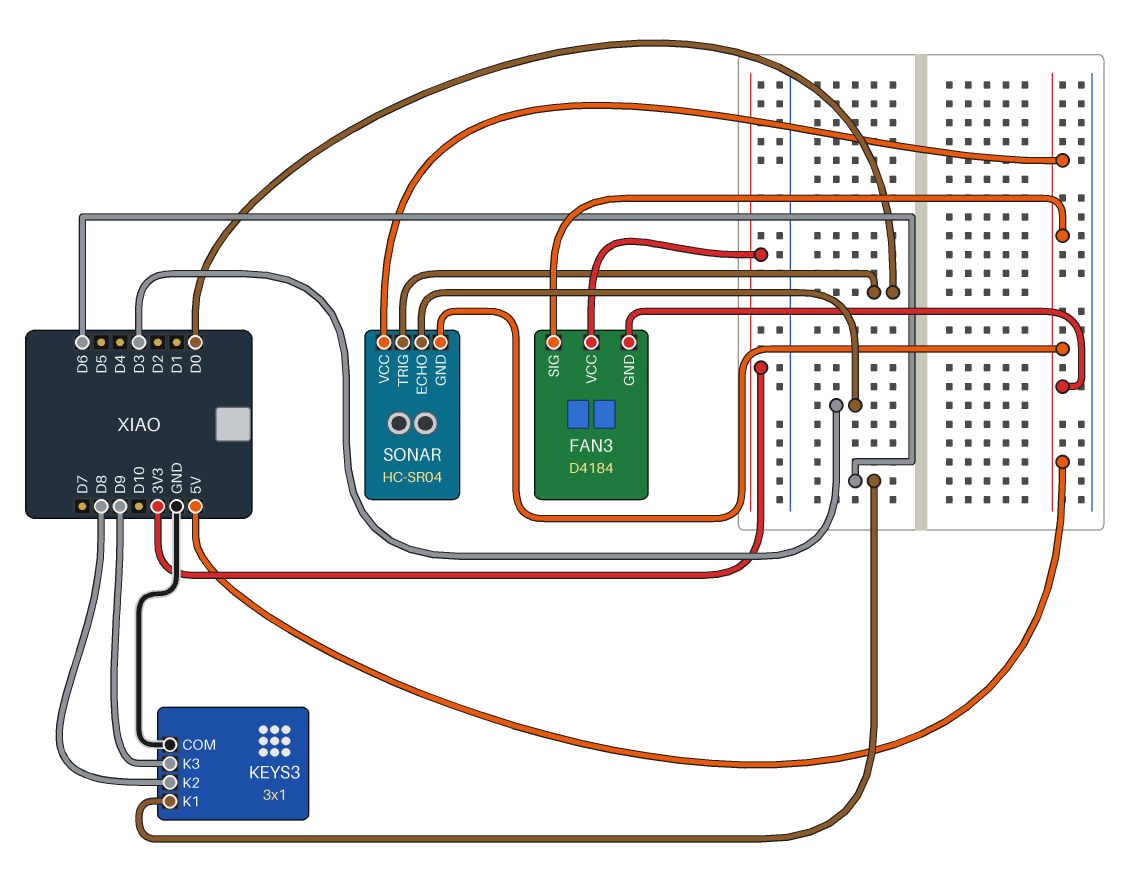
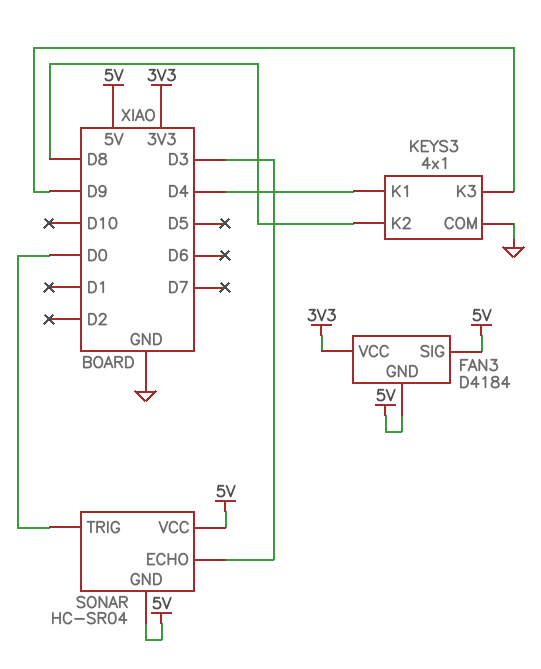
KEYS3: 3x1 -> 4x1
KEYS3 pin K1: D6 -> D4

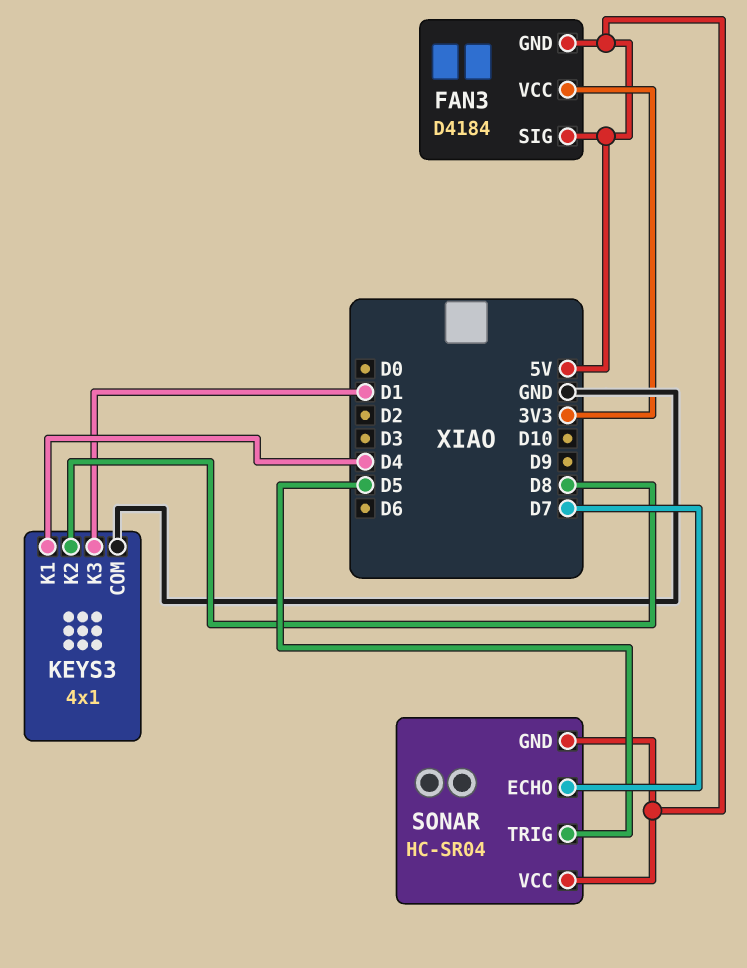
KEYS3 pin K3: D9 -> D1
SONAR pin ECHO: D3 -> D7
SONAR pin TRIG: D0 -> D5

